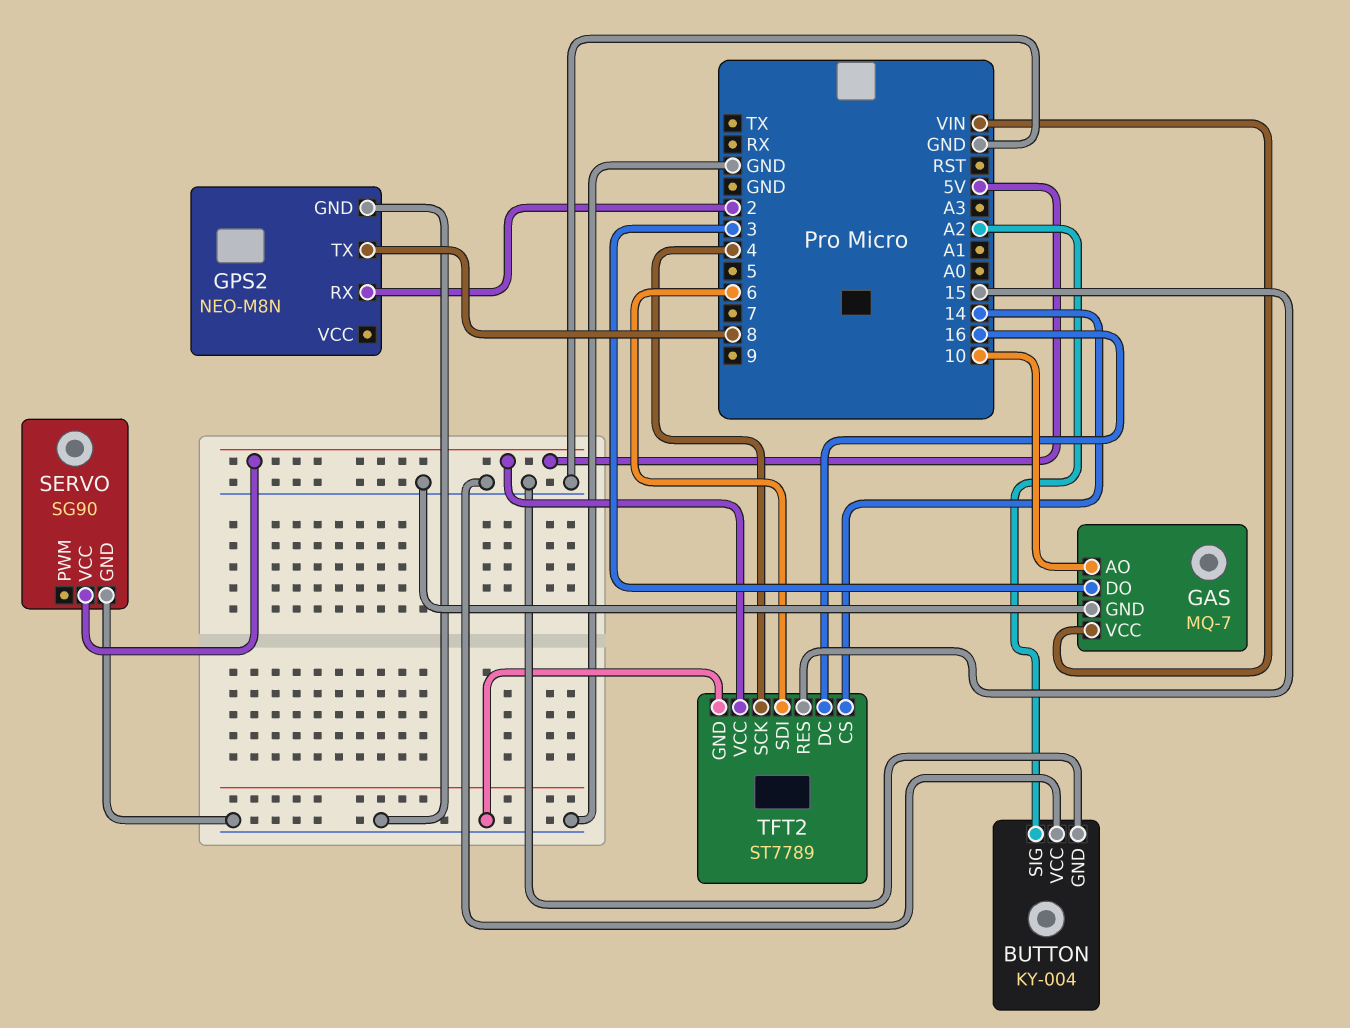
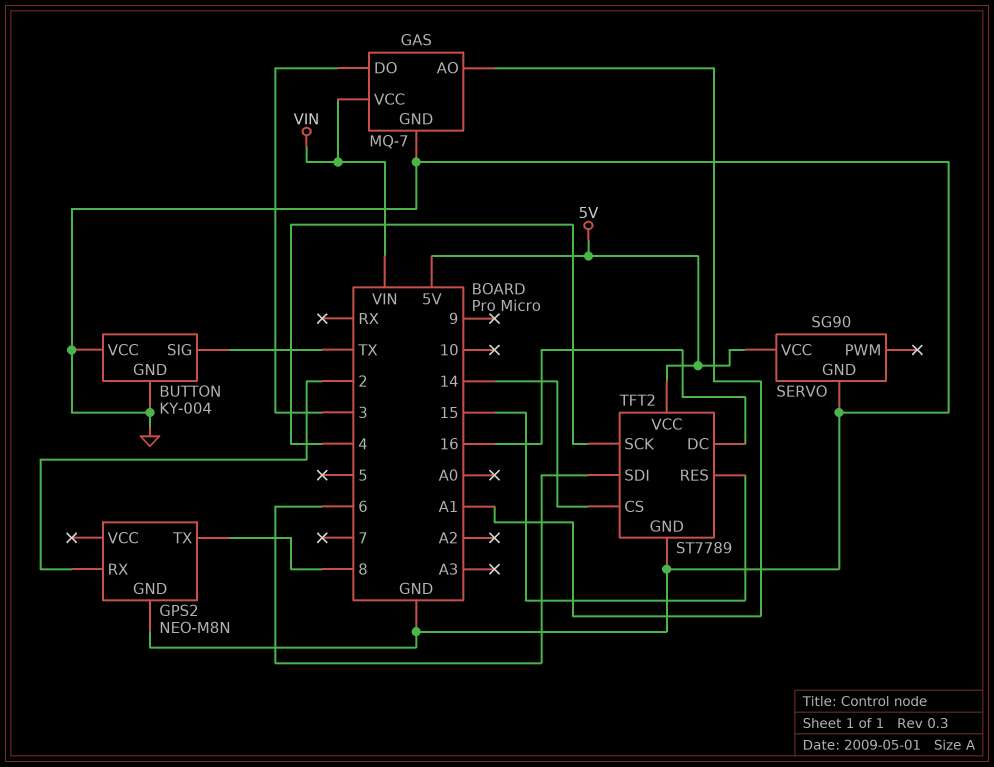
BUTTON pin SIG: A2 -> TX
GAS pin AO: 10 -> A1

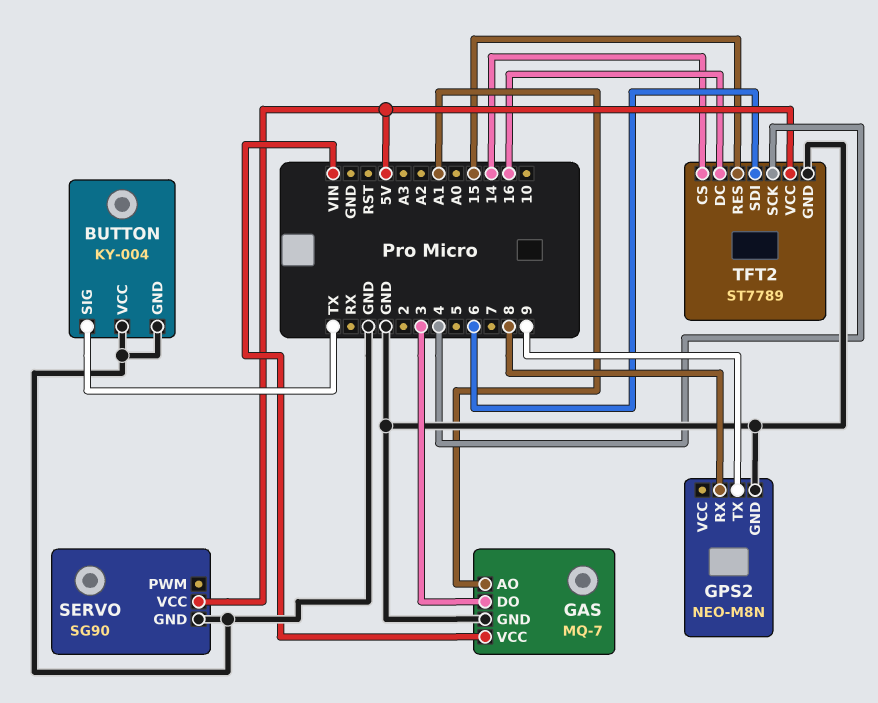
GPS2 pin RX: 2 -> 8
GPS2 pin TX: 8 -> 9

